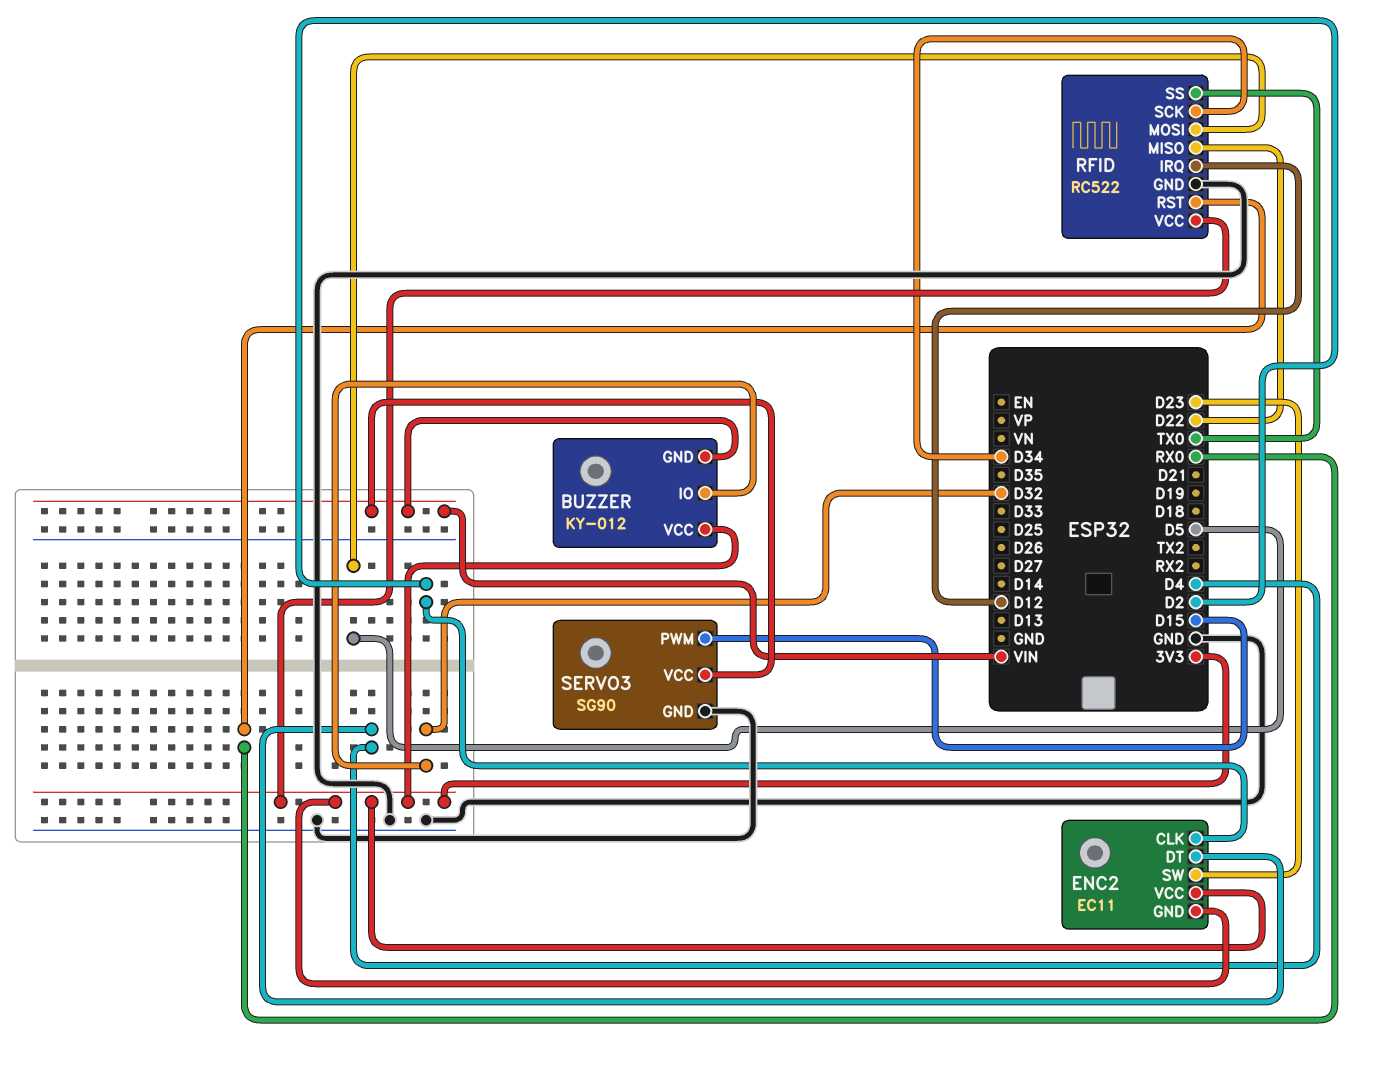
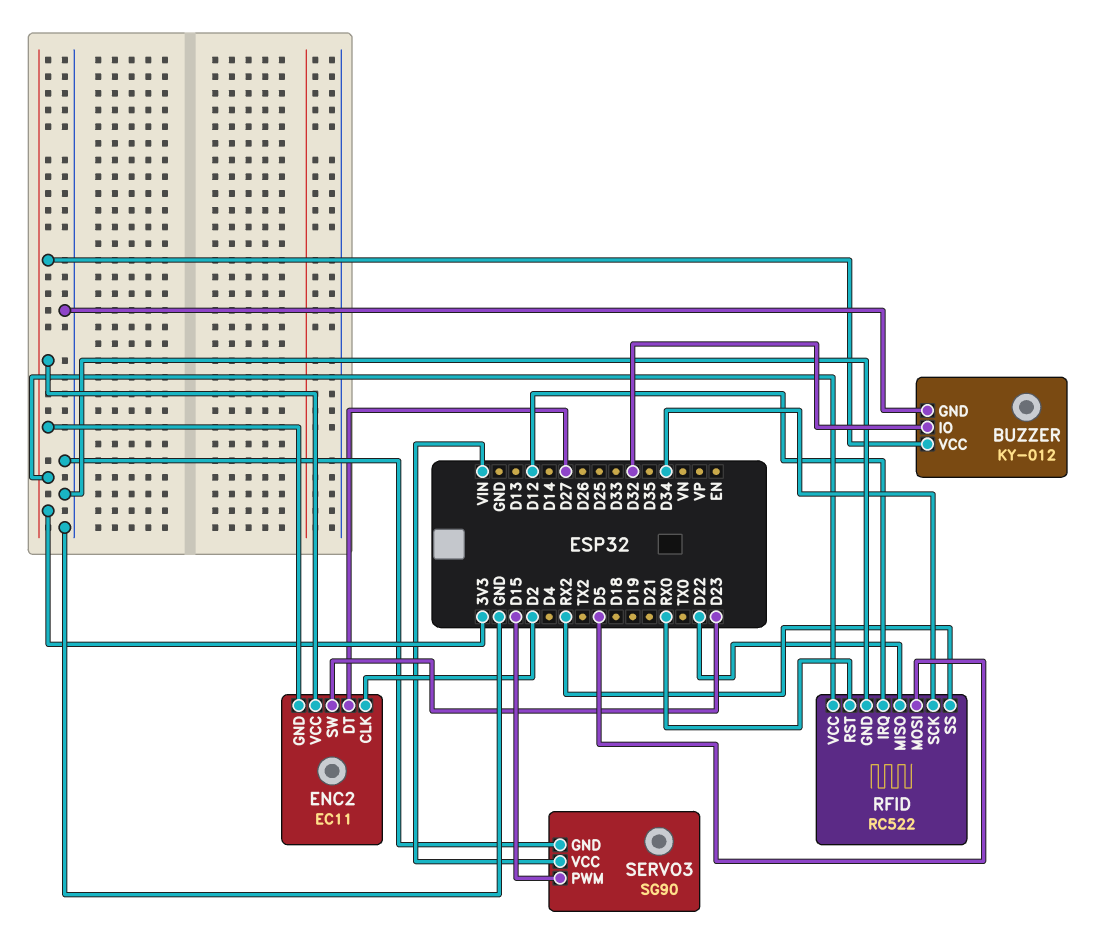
BUZZER pin GND: VIN -> GND
ENC2 pin DT: D4 -> D27
RFID pin SS: TX0 -> RX2

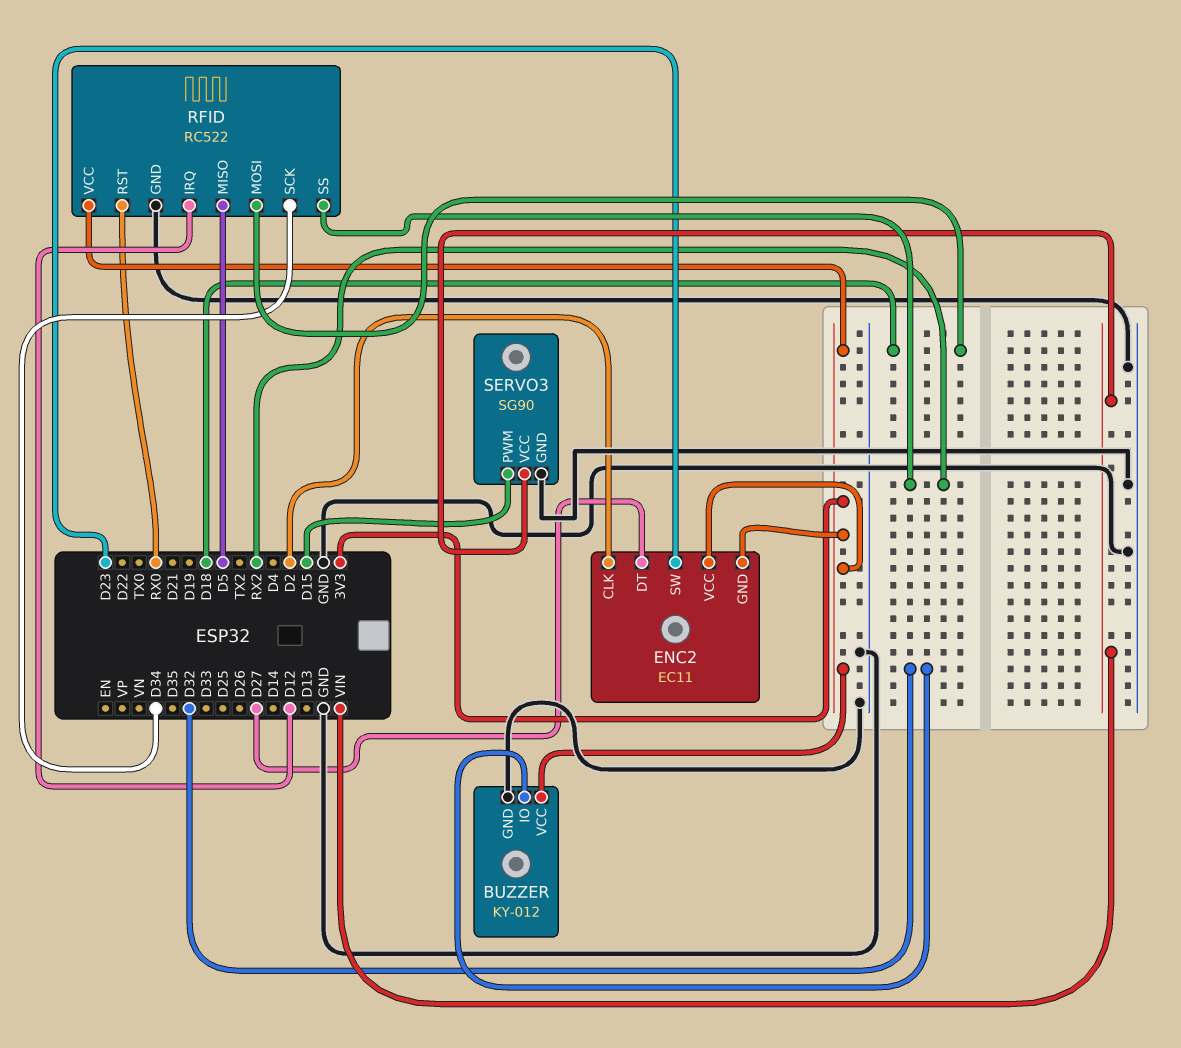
RFID pin MISO: D22 -> D5
RFID pin MOSI: D5 -> D18

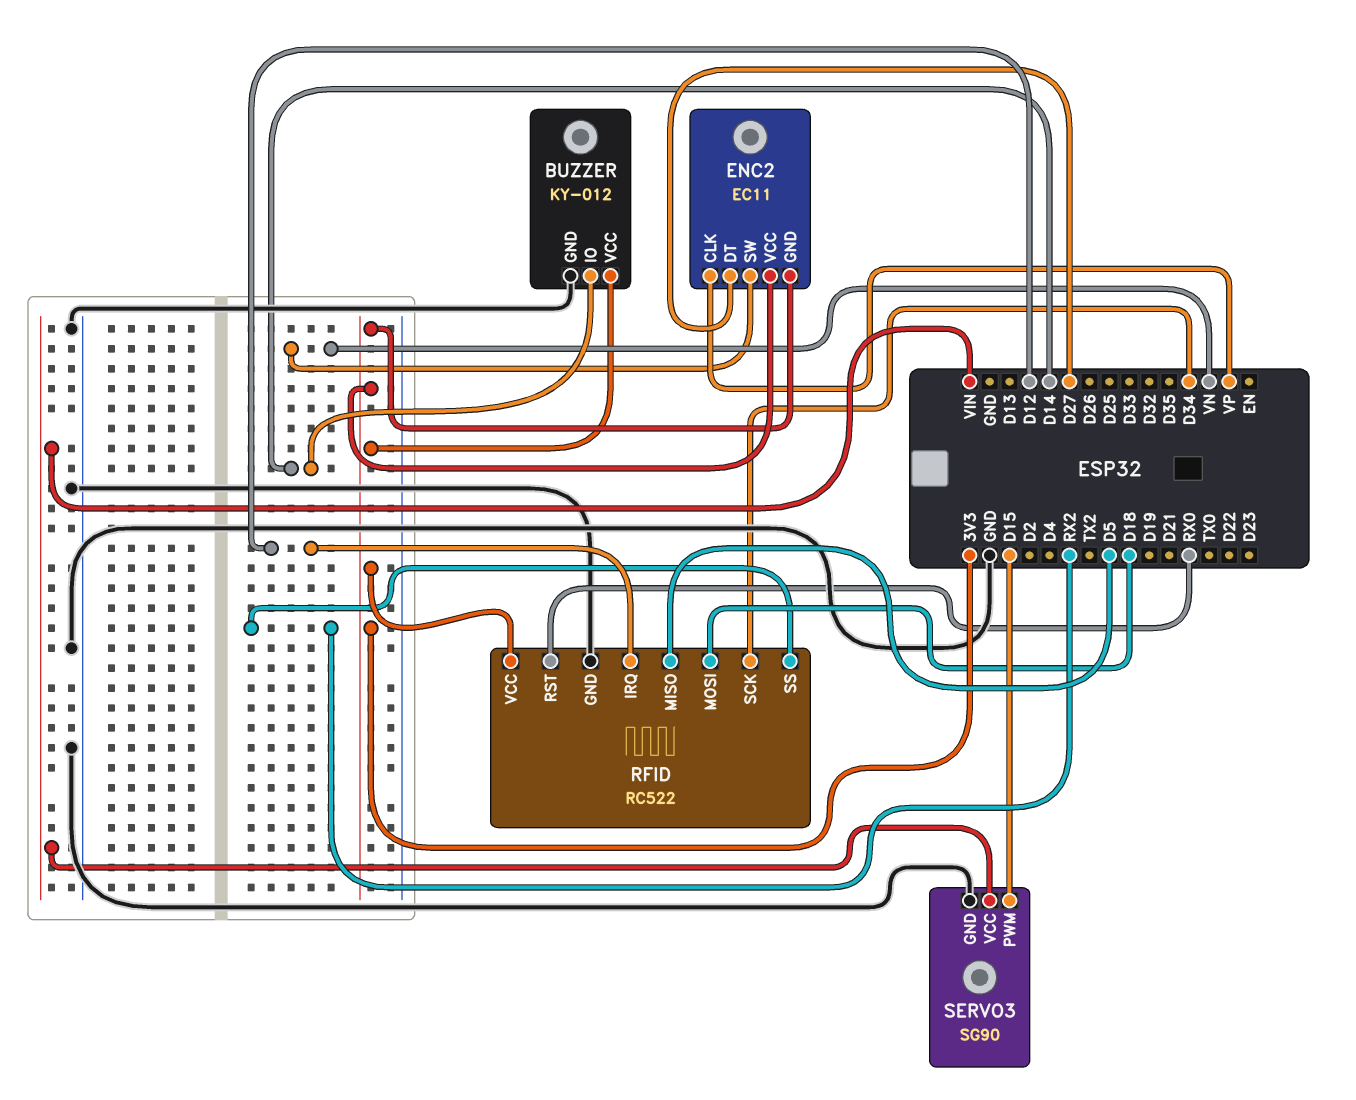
BUZZER pin IO: D32 -> D14
ENC2 pin CLK: D2 -> VP
ENC2 pin SW: D23 -> VN

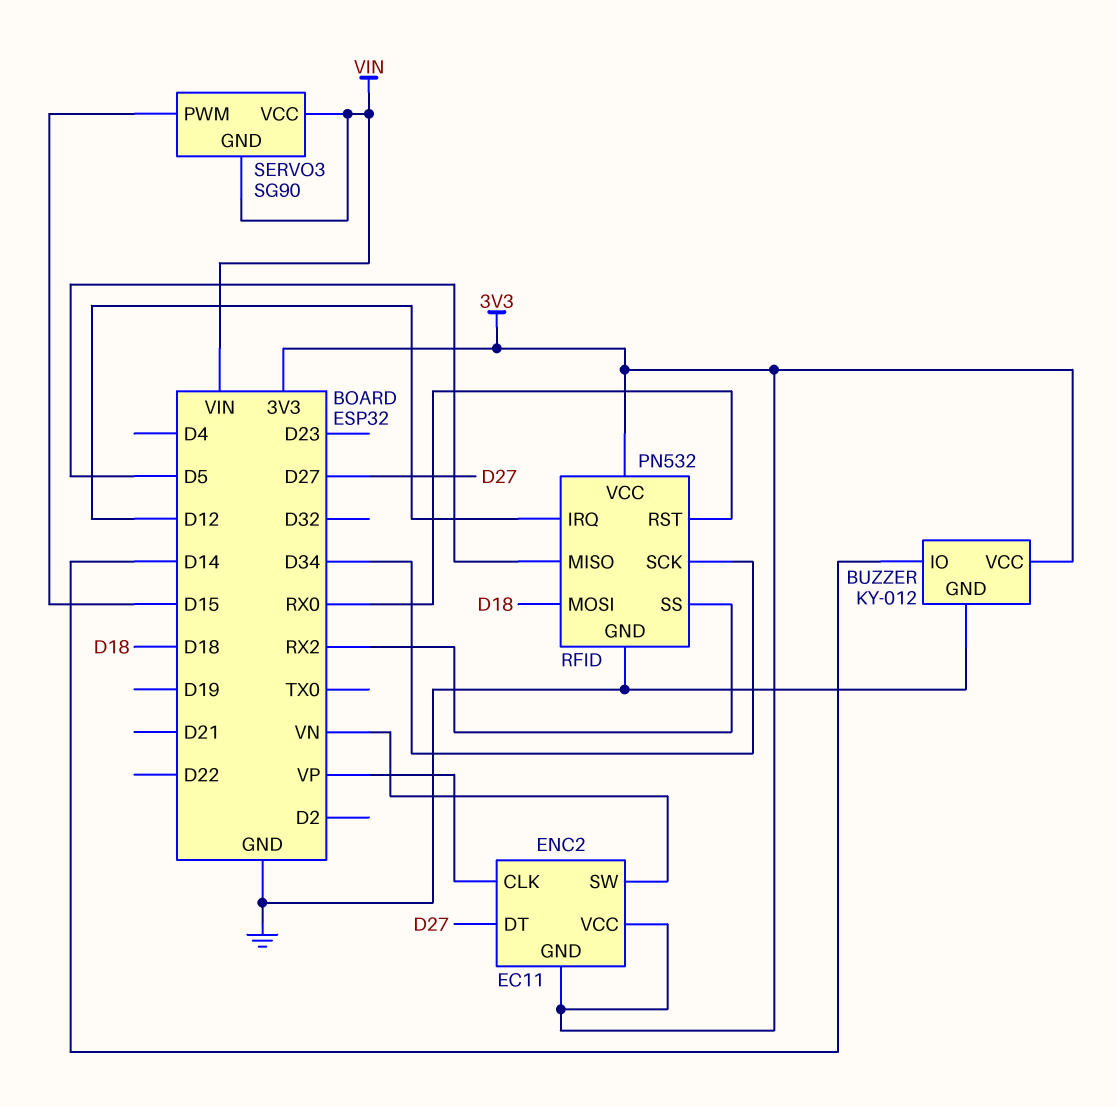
RFID: RC522 -> PN532
SERVO3 pin GND: GND -> VIN

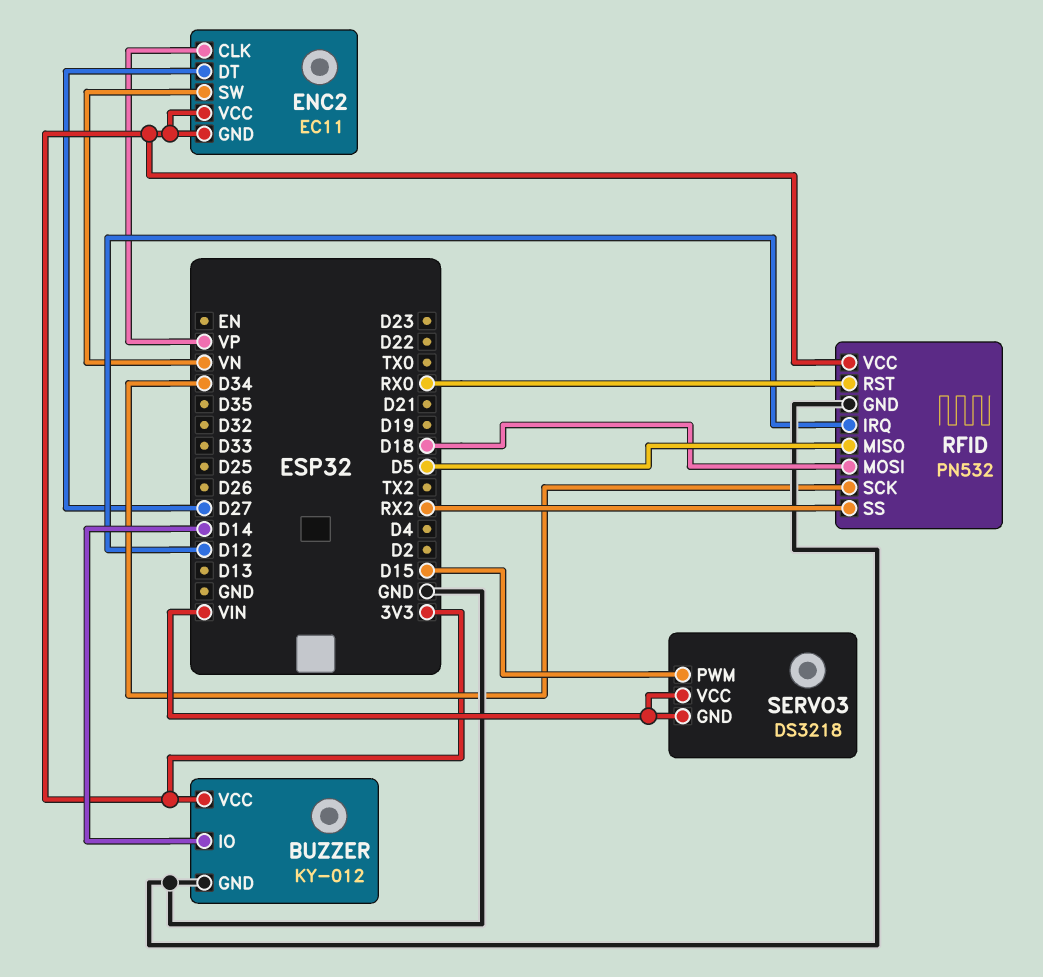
SERVO3: SG90 -> DS3218

